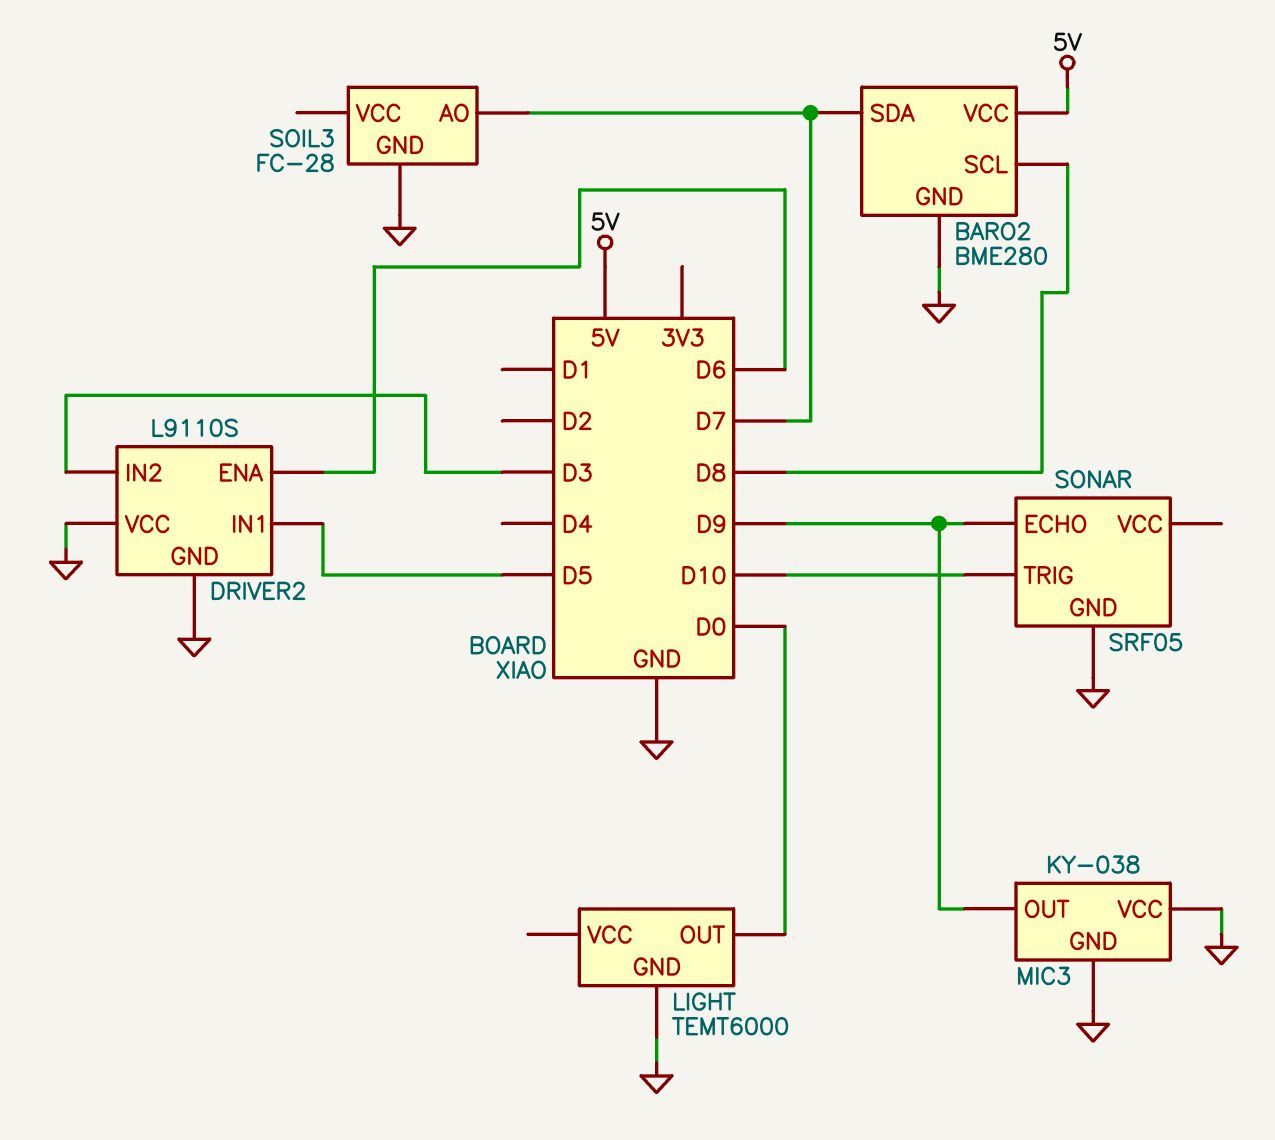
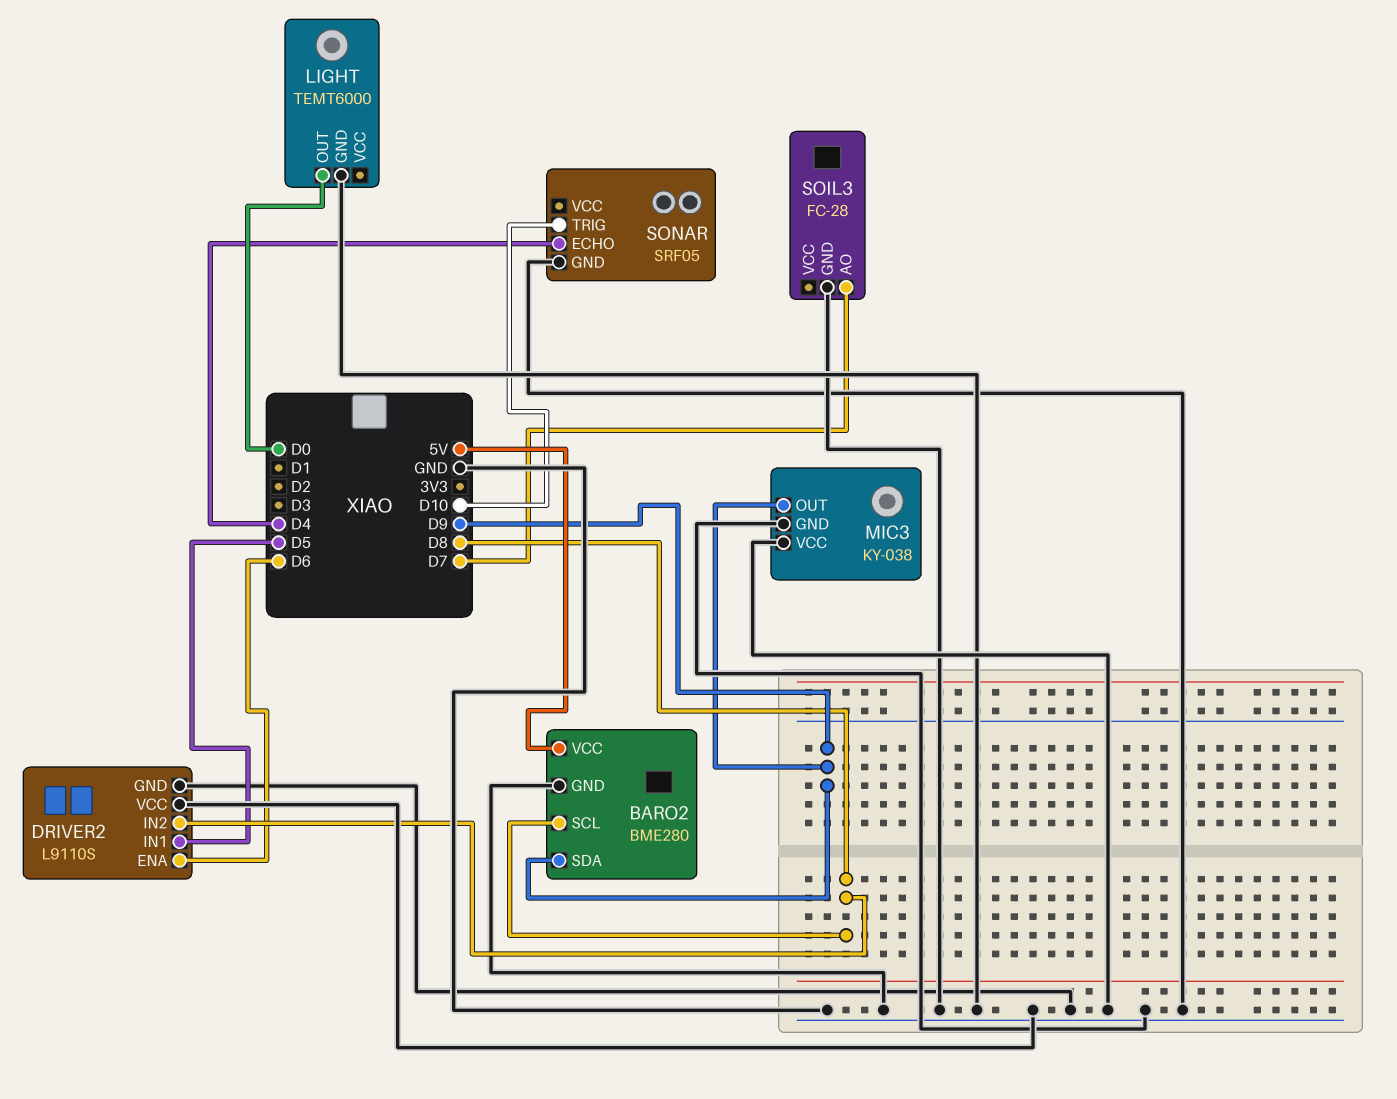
BARO2 pin SDA: D7 -> D9
DRIVER2 pin IN2: D3 -> D8
SONAR pin ECHO: D9 -> D4

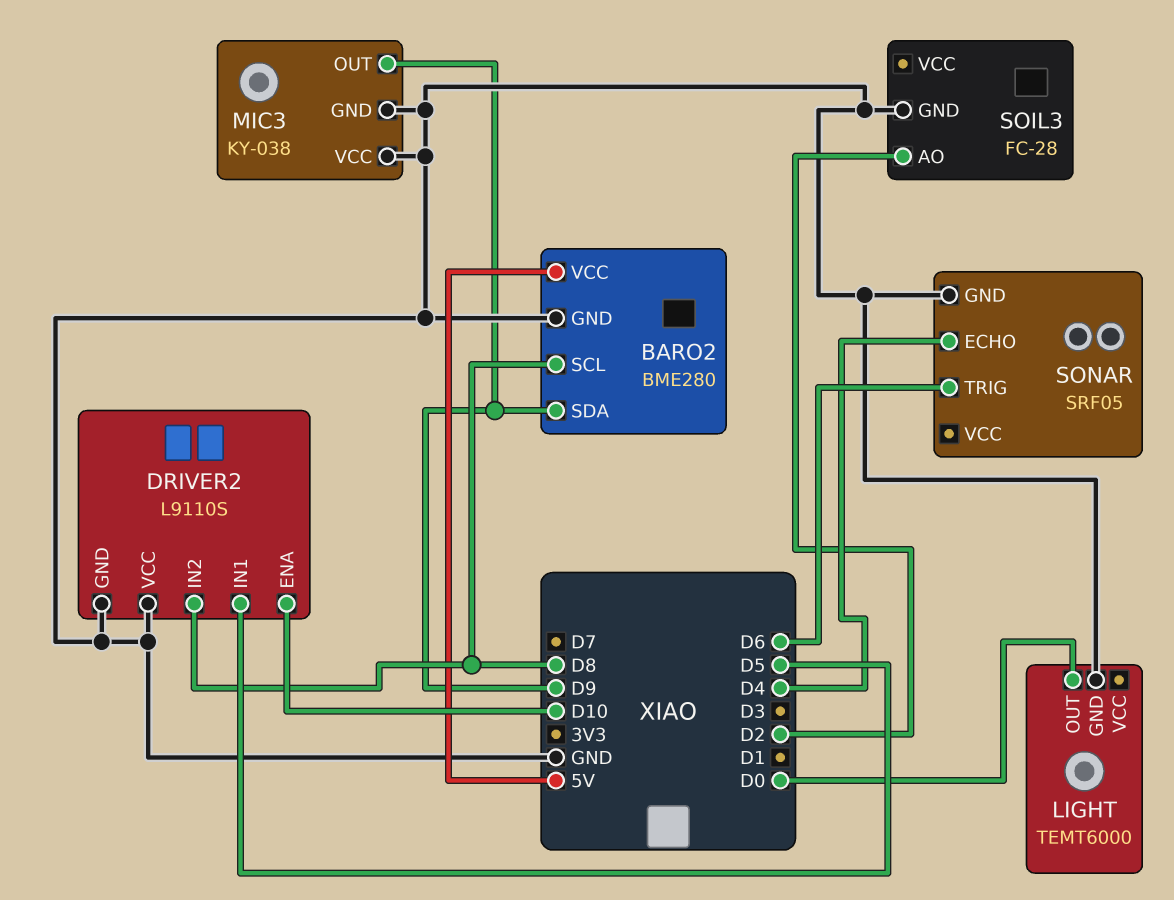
DRIVER2 pin ENA: D6 -> D10
SOIL3 pin AO: D7 -> D2
SONAR pin TRIG: D10 -> D6

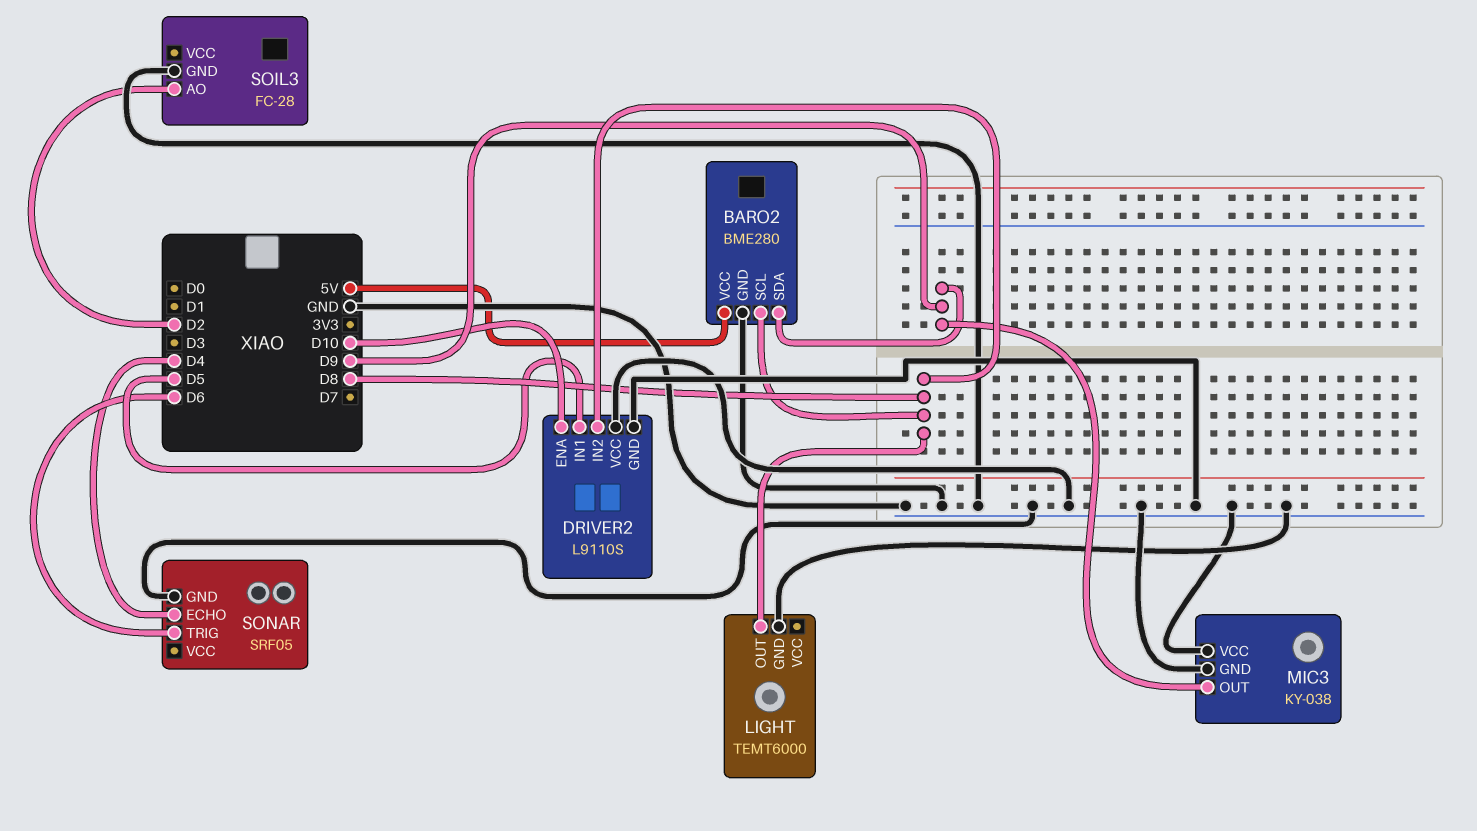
LIGHT pin OUT: D0 -> D8

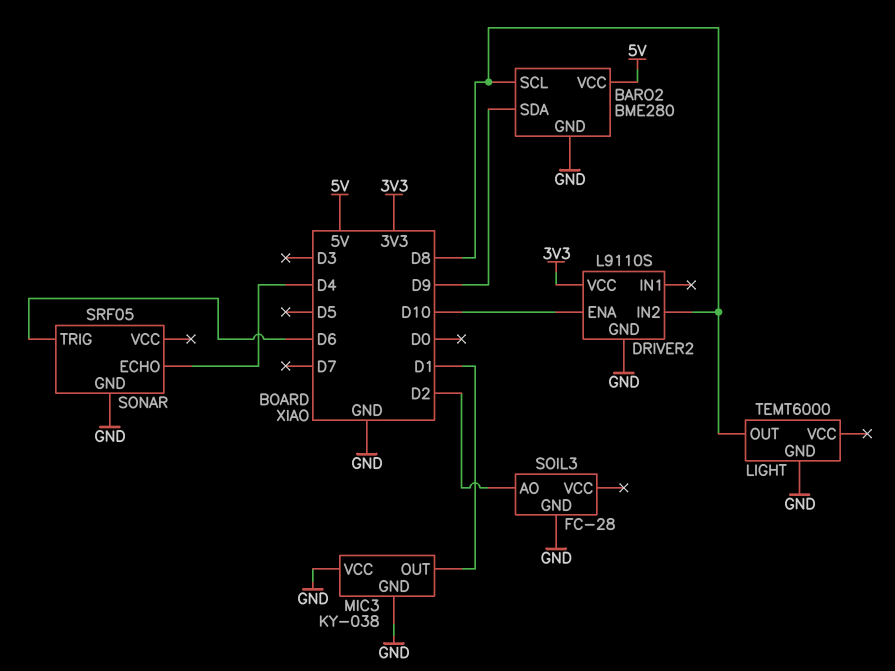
DRIVER2 pin IN1: D5 -> none
DRIVER2 pin VCC: GND -> 3V3
MIC3 pin OUT: D9 -> D1

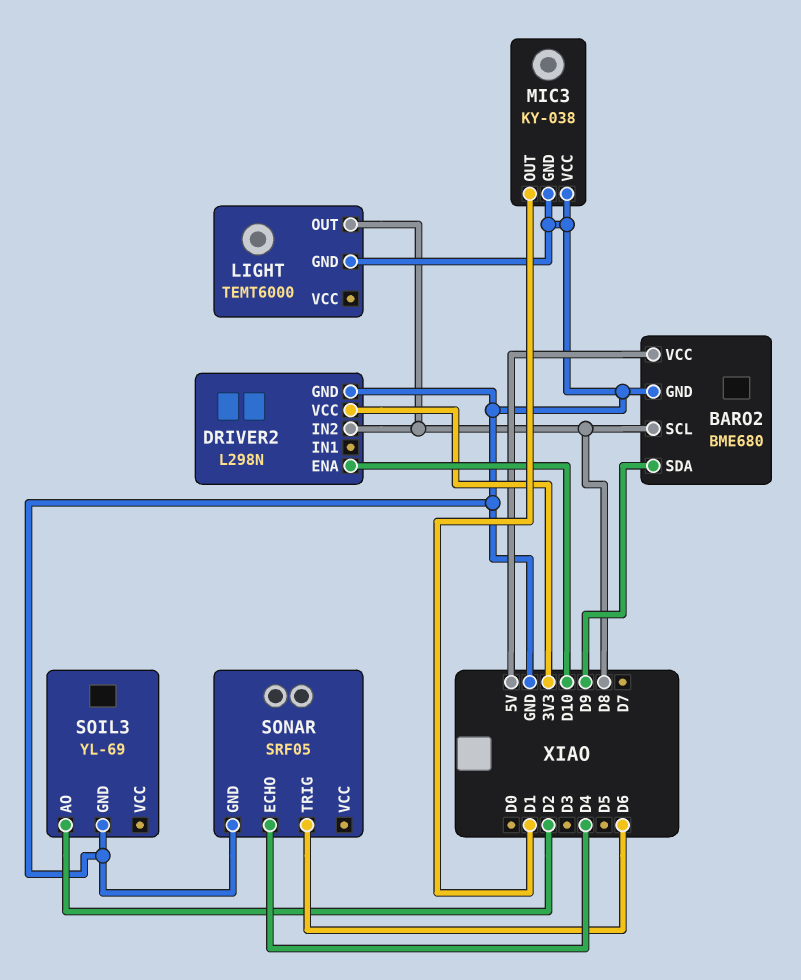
BARO2: BME280 -> BME680
DRIVER2: L9110S -> L298N
SOIL3: FC-28 -> YL-69

